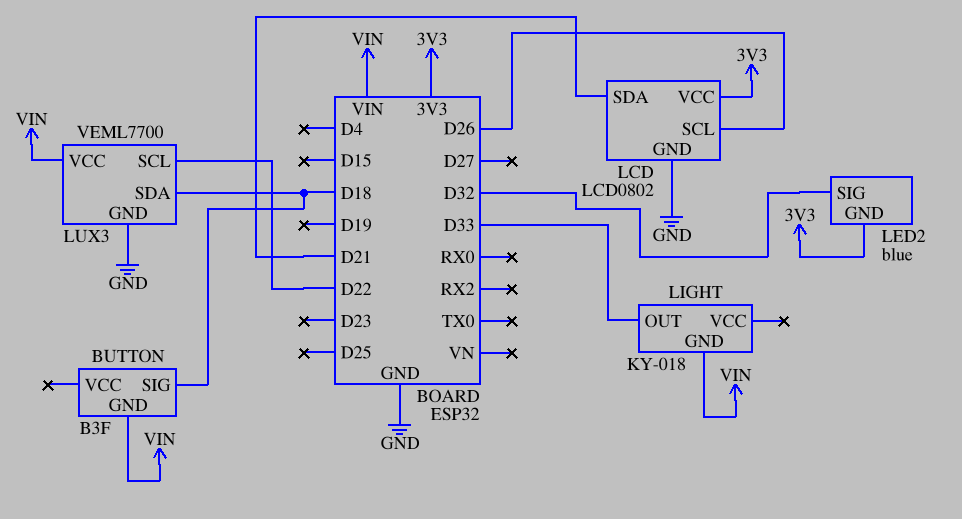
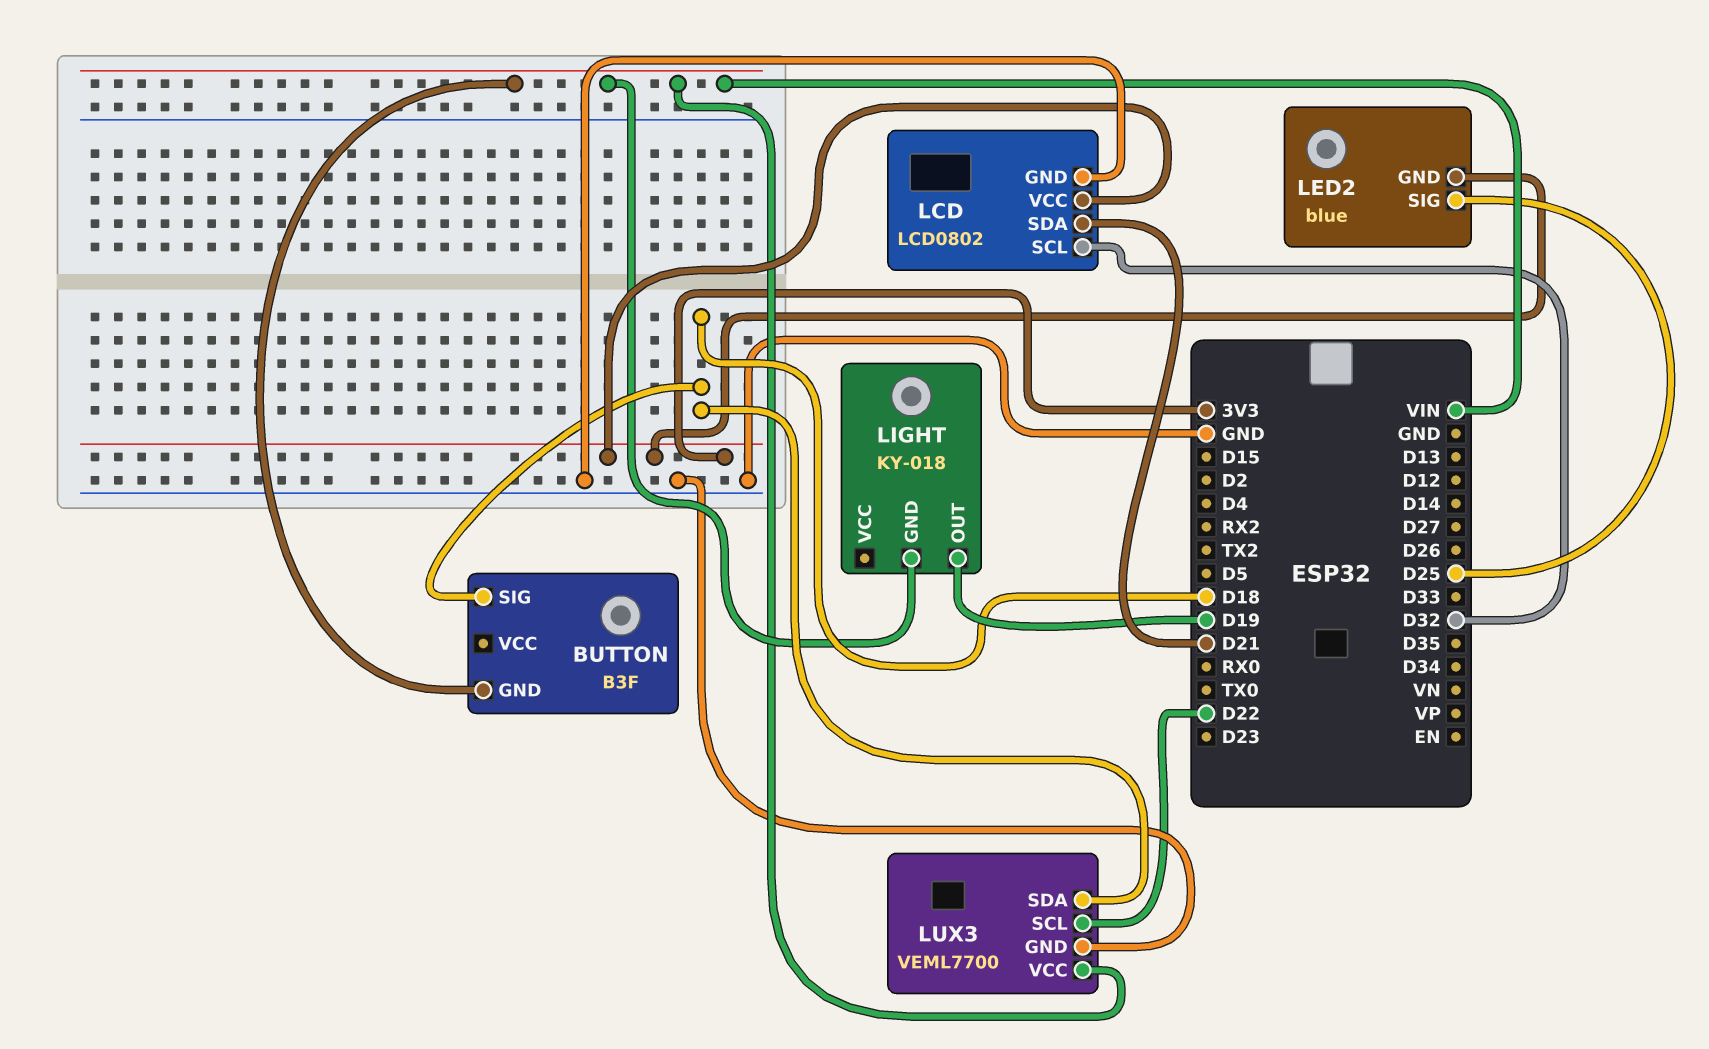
LCD pin SCL: D26 -> D32
LED2 pin SIG: D32 -> D25
LIGHT pin OUT: D33 -> D19

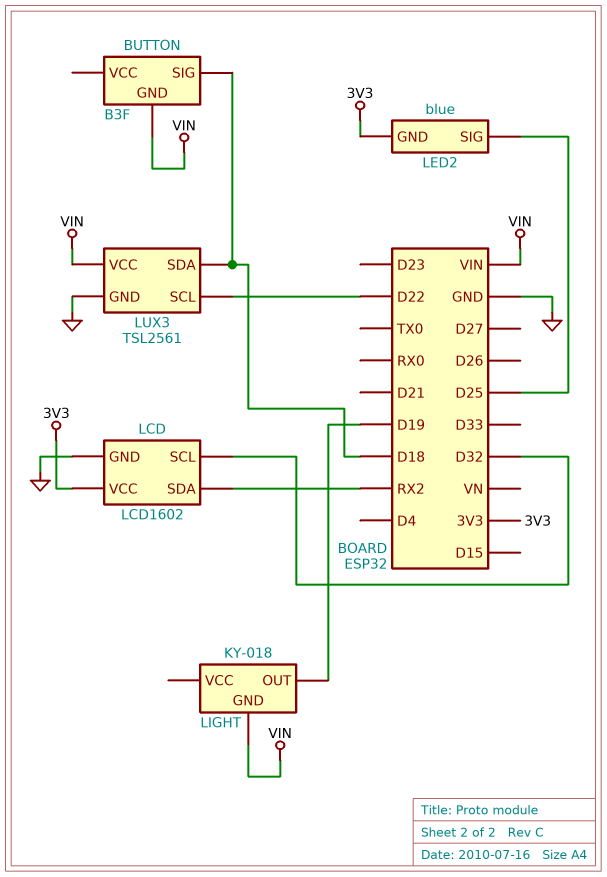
LCD: LCD0802 -> LCD1602
LCD pin SDA: D21 -> RX2
LUX3: VEML7700 -> TSL2561

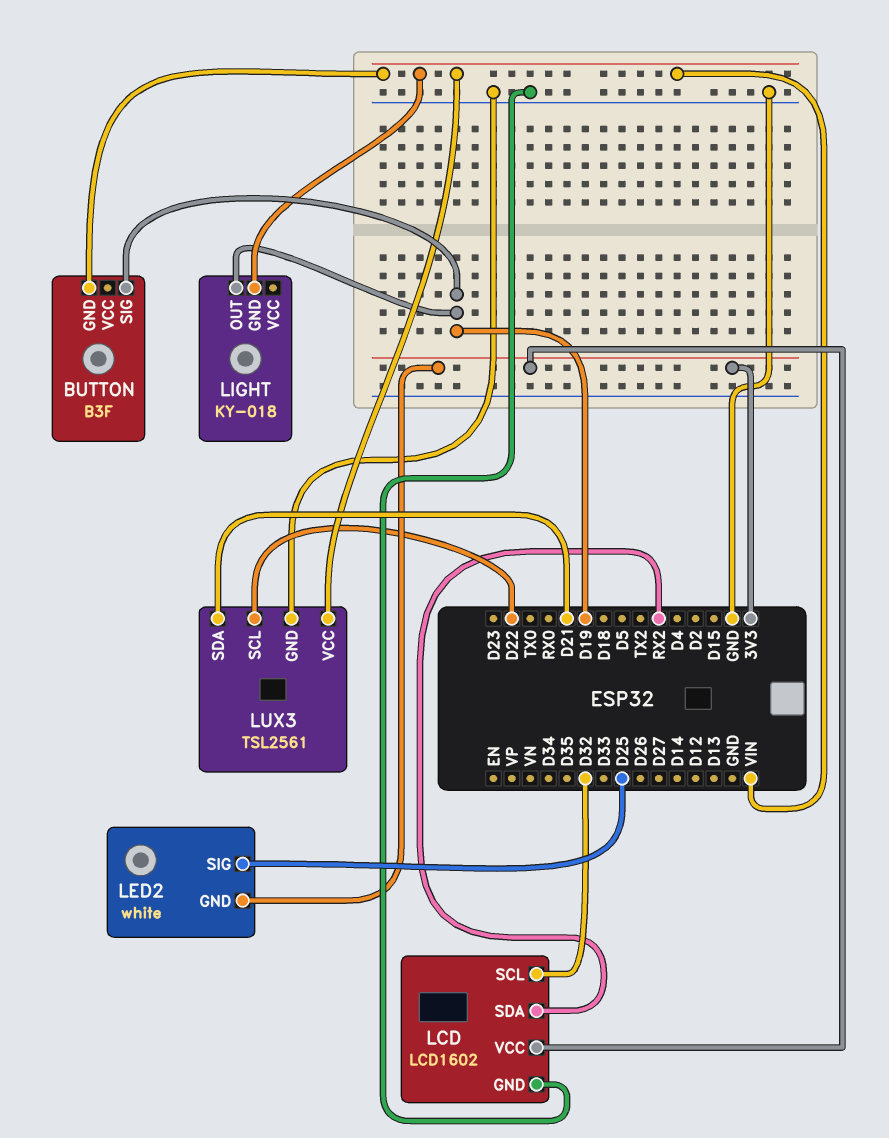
BUTTON pin SIG: D18 -> D19
LED2: blue -> white
LUX3 pin SDA: D18 -> D21

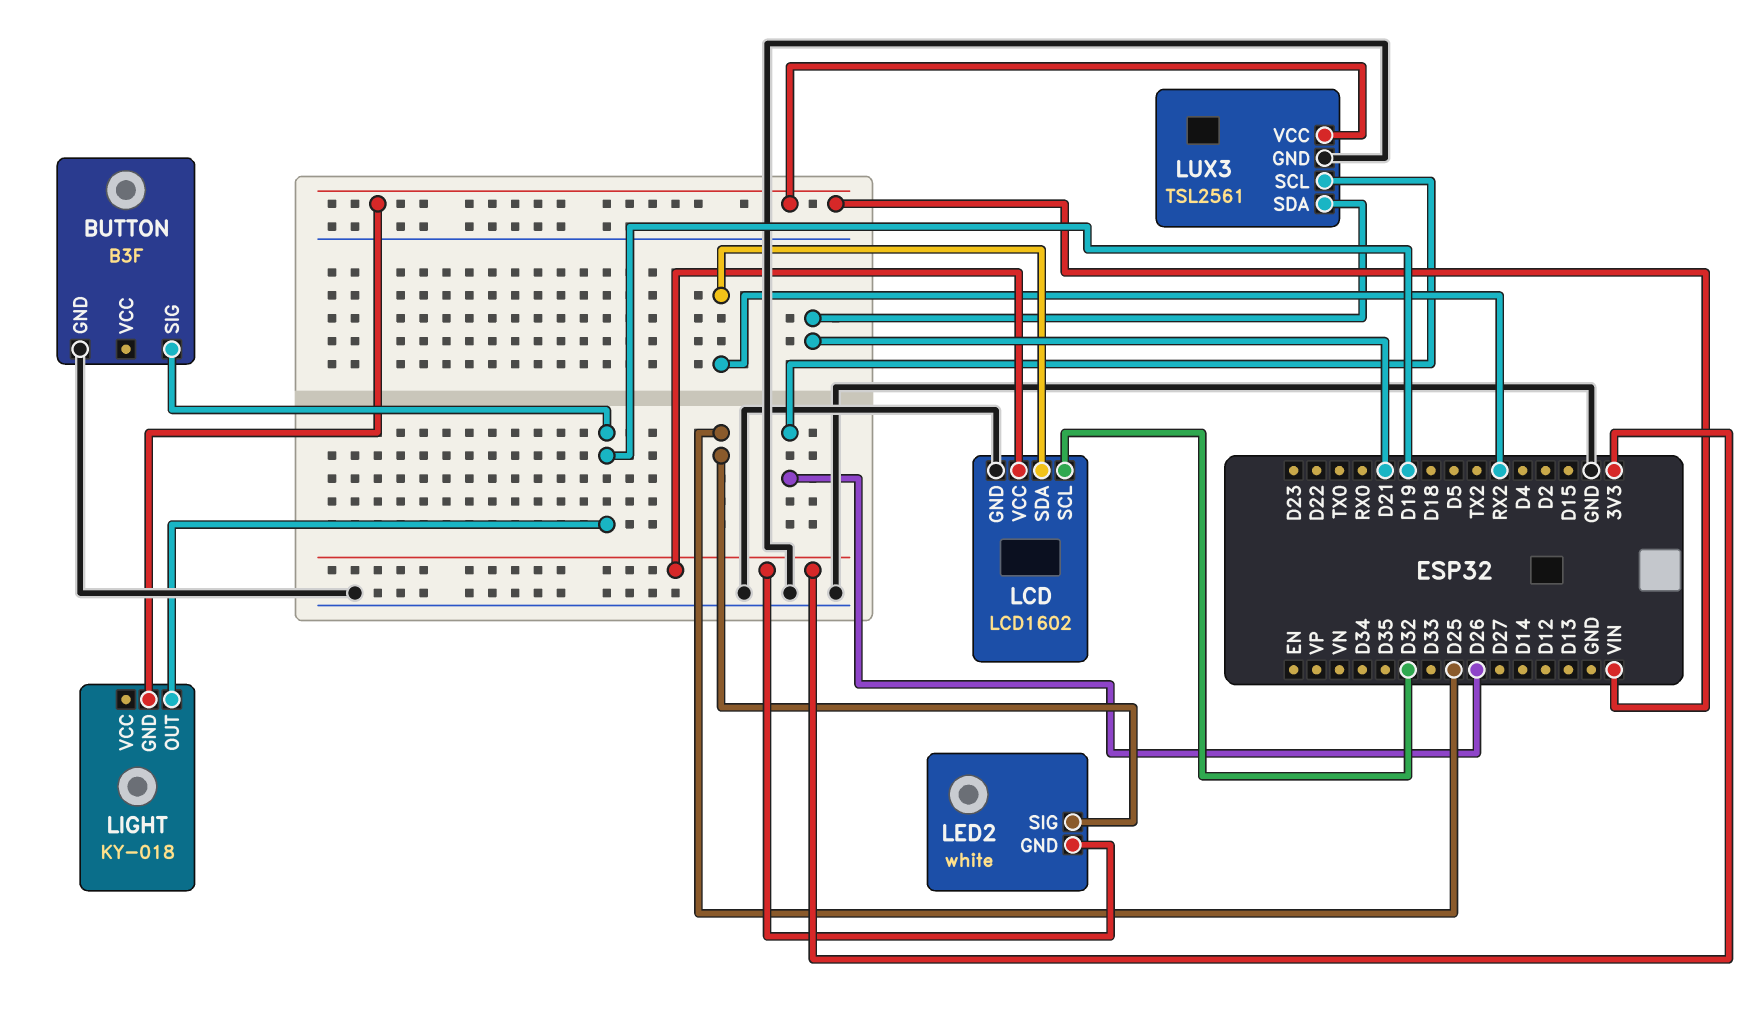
BUTTON pin GND: VIN -> GND
LUX3 pin SCL: D22 -> D26

